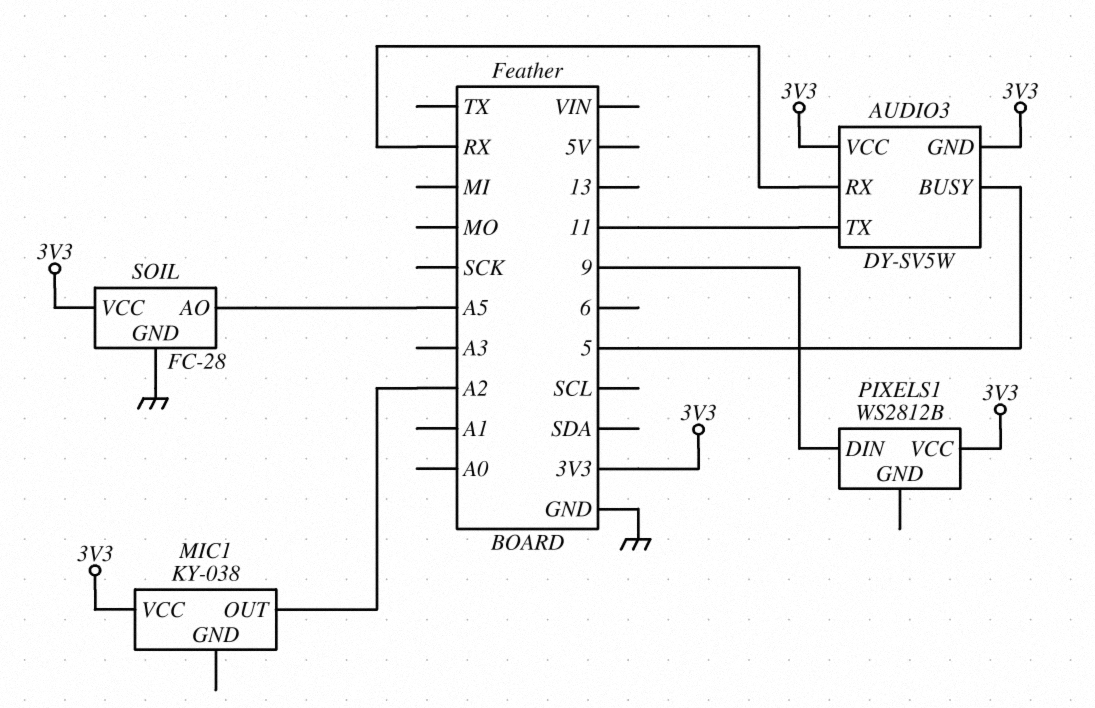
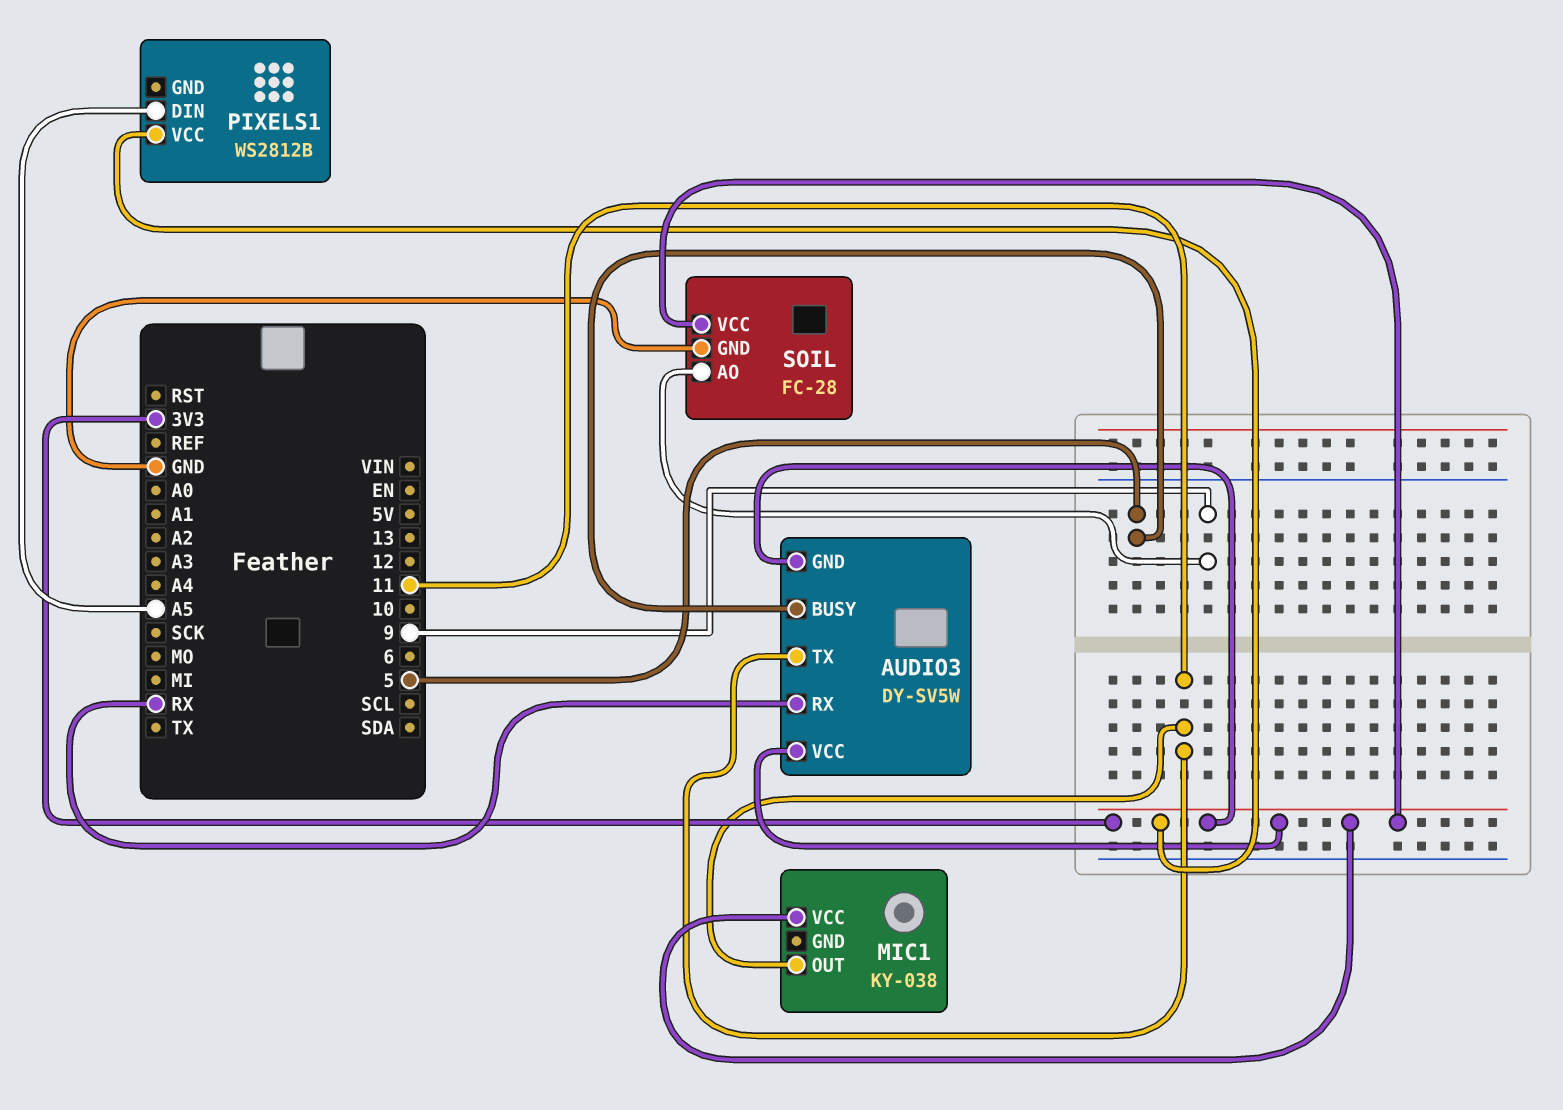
MIC1 pin OUT: A2 -> 11
PIXELS1 pin DIN: 9 -> A5
SOIL pin AO: A5 -> 9

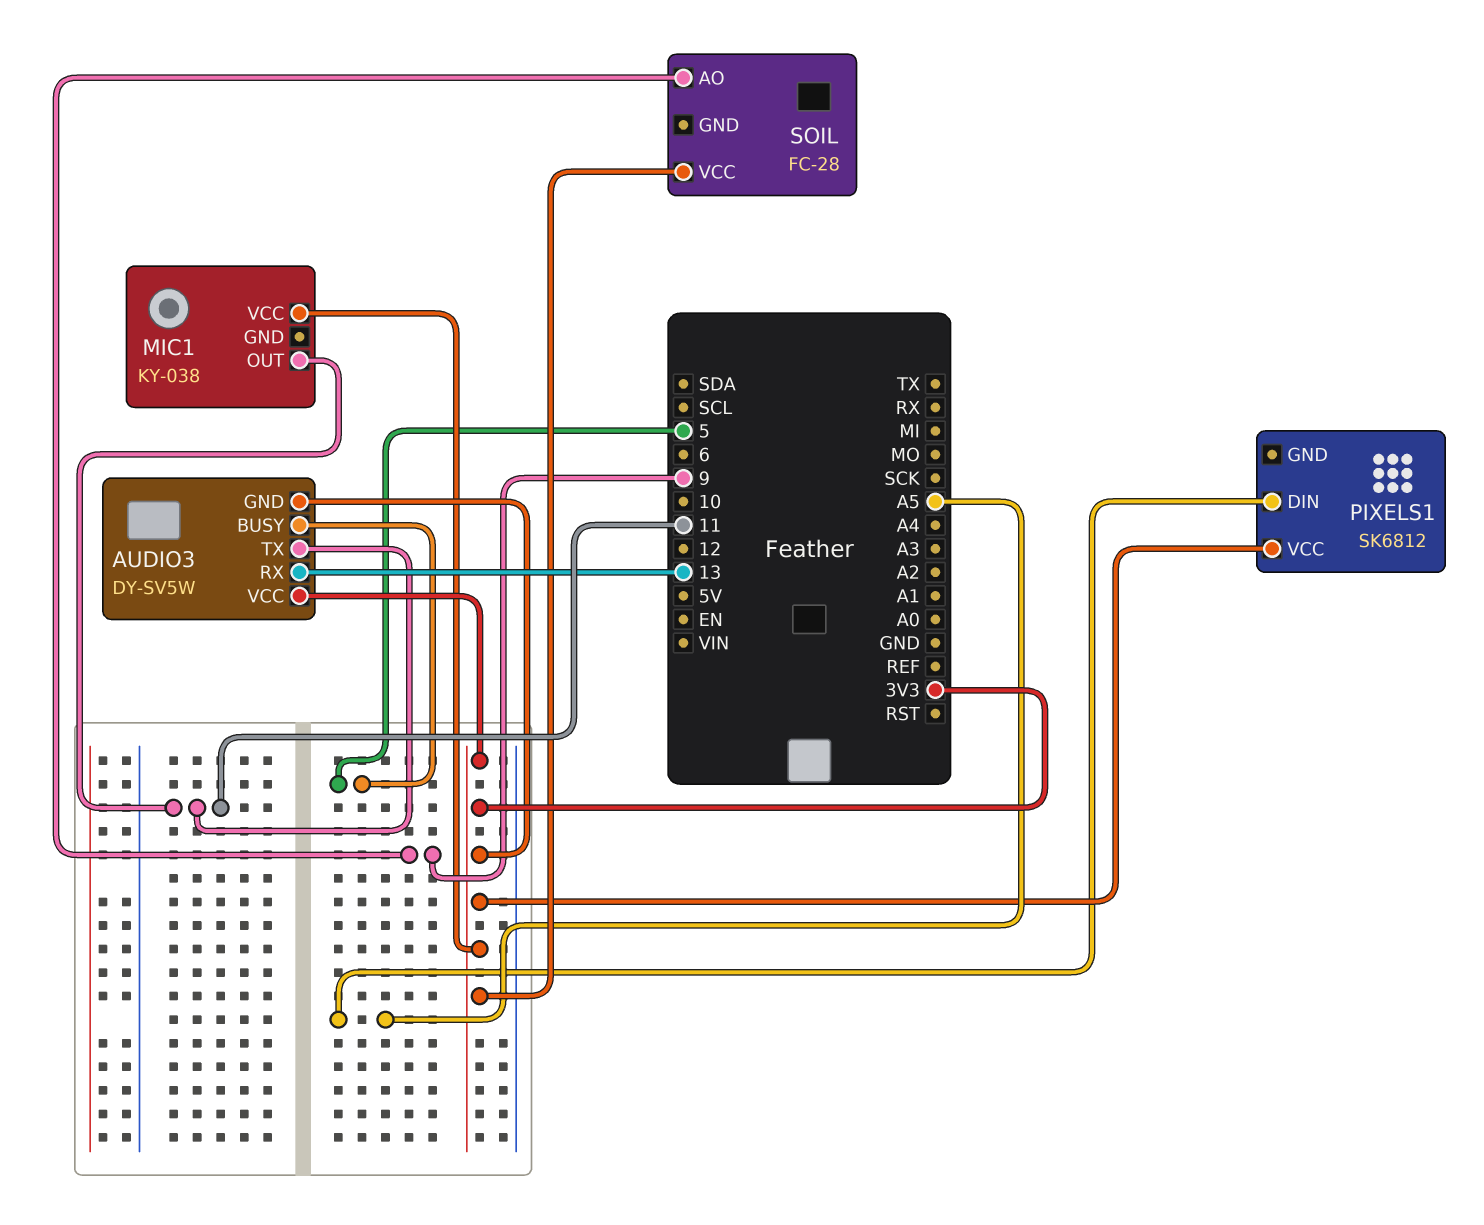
AUDIO3 pin RX: RX -> 13
PIXELS1: WS2812B -> SK6812
SOIL pin GND: GND -> none

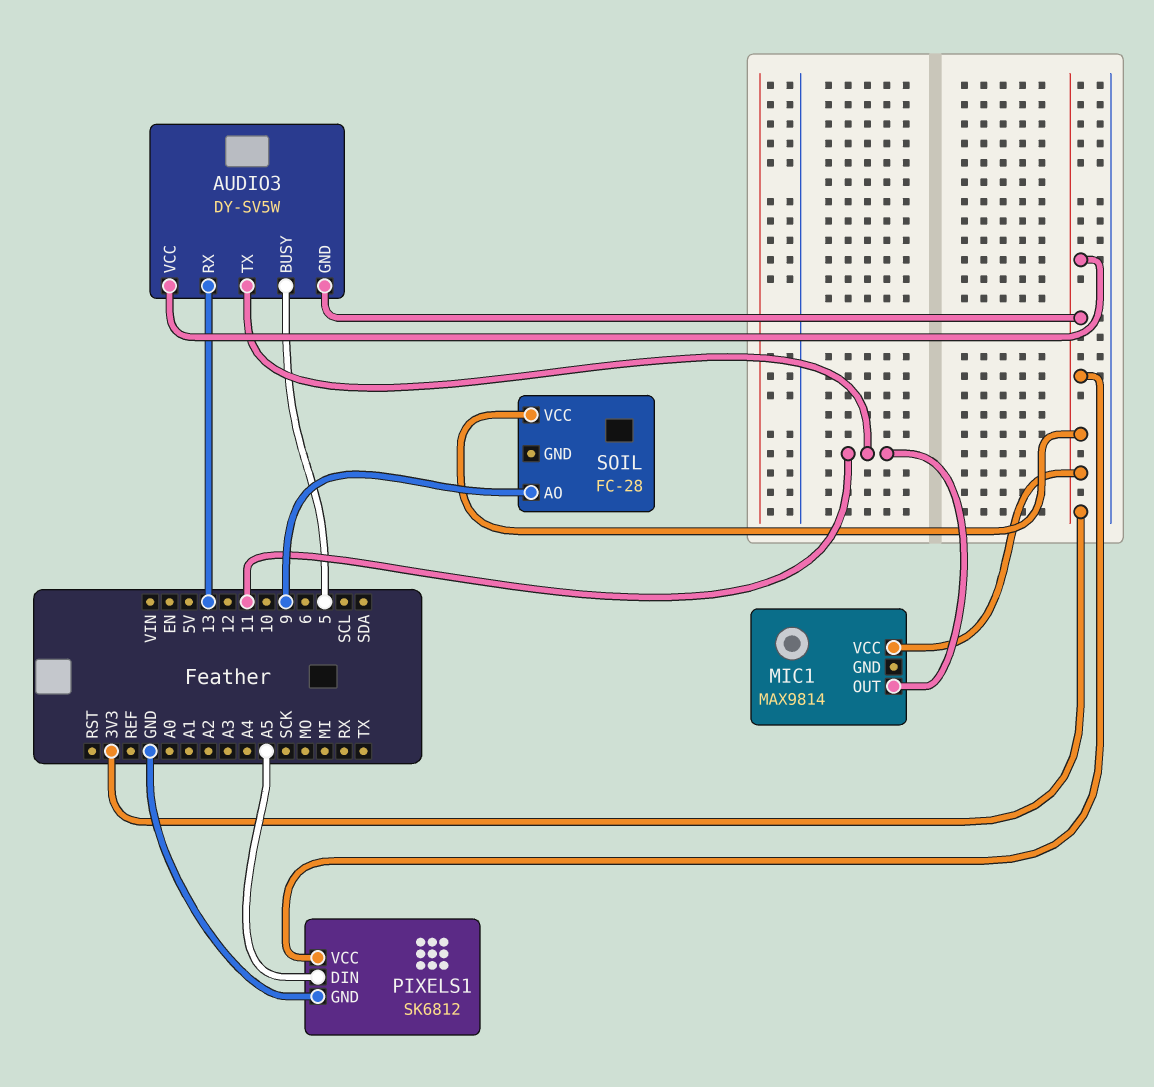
MIC1: KY-038 -> MAX9814
PIXELS1 pin GND: none -> GND

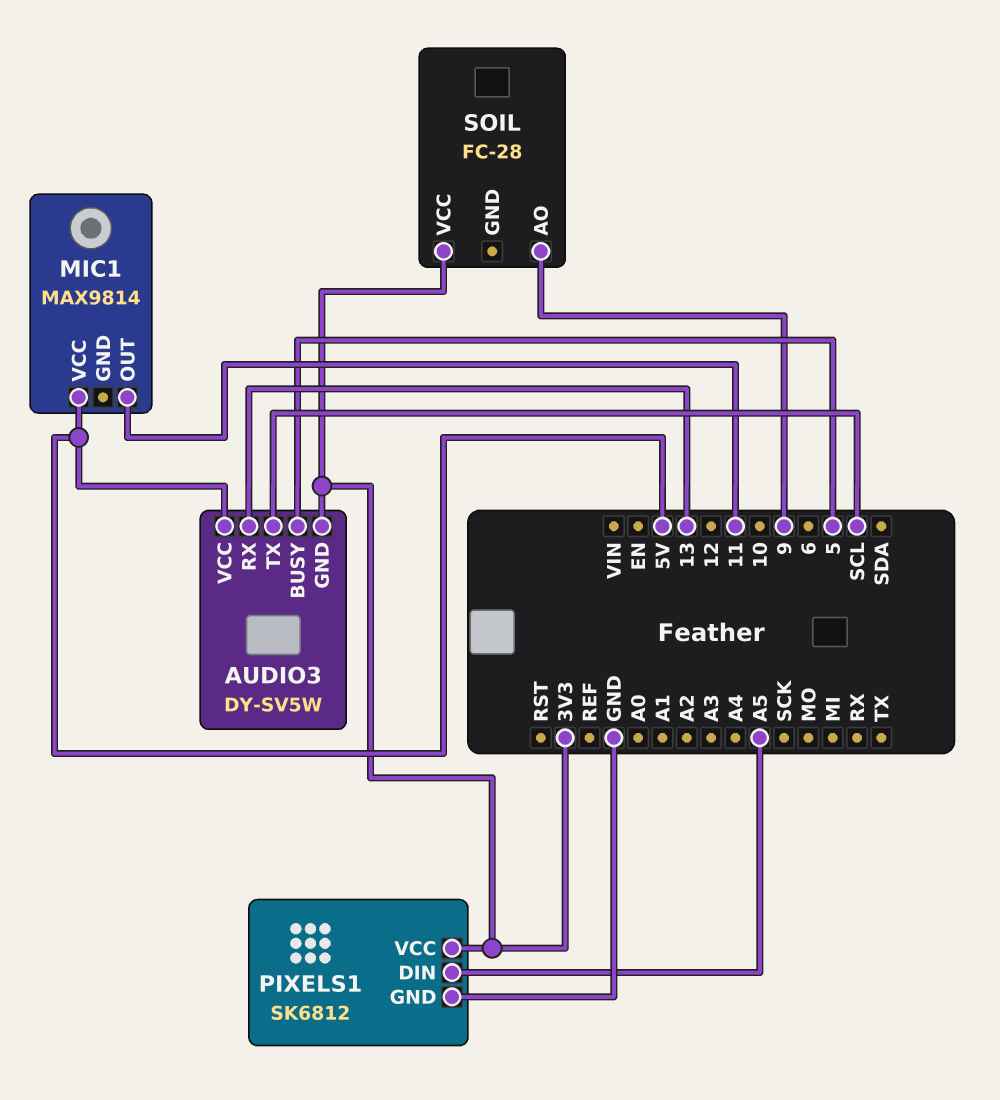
AUDIO3 pin TX: 11 -> SCL
AUDIO3 pin VCC: 3V3 -> 5V
MIC1 pin VCC: 3V3 -> 5V

